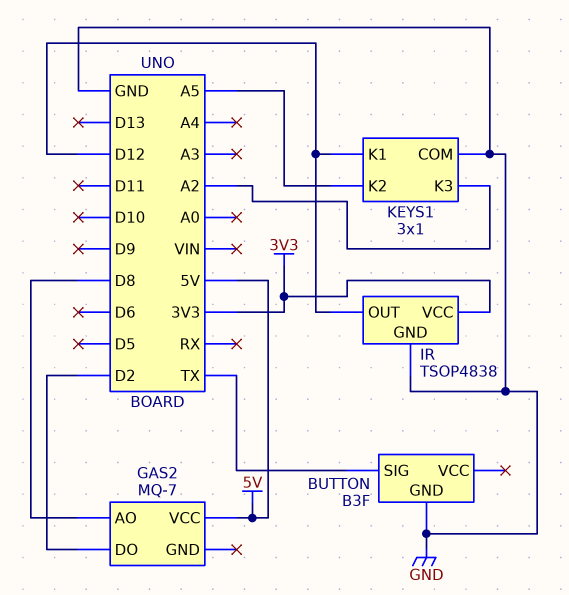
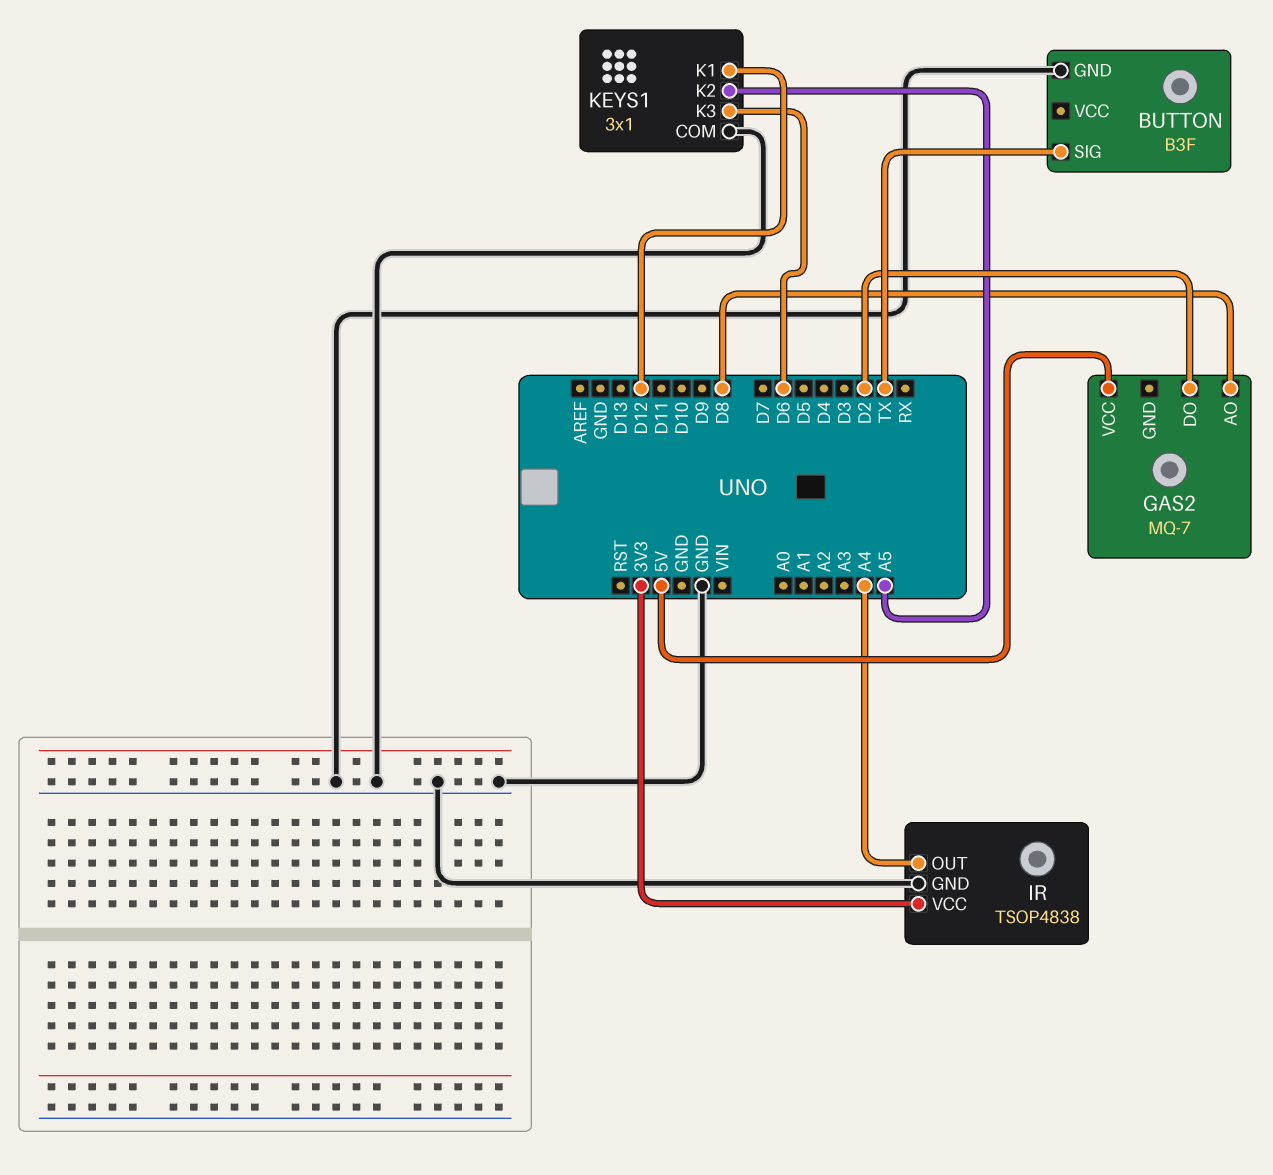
IR pin OUT: D12 -> A4
KEYS1 pin K3: A2 -> D6

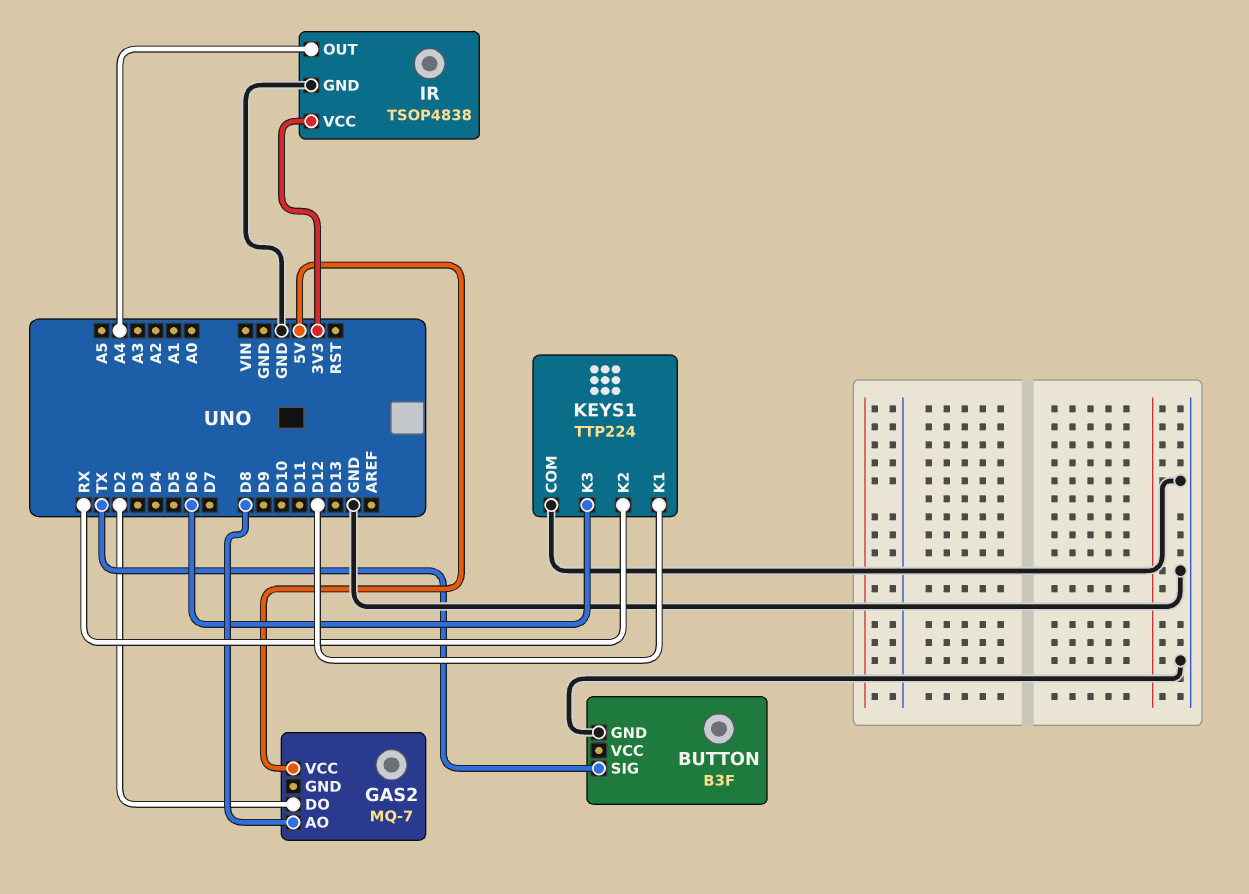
KEYS1: 3x1 -> TTP224
KEYS1 pin K2: A5 -> RX

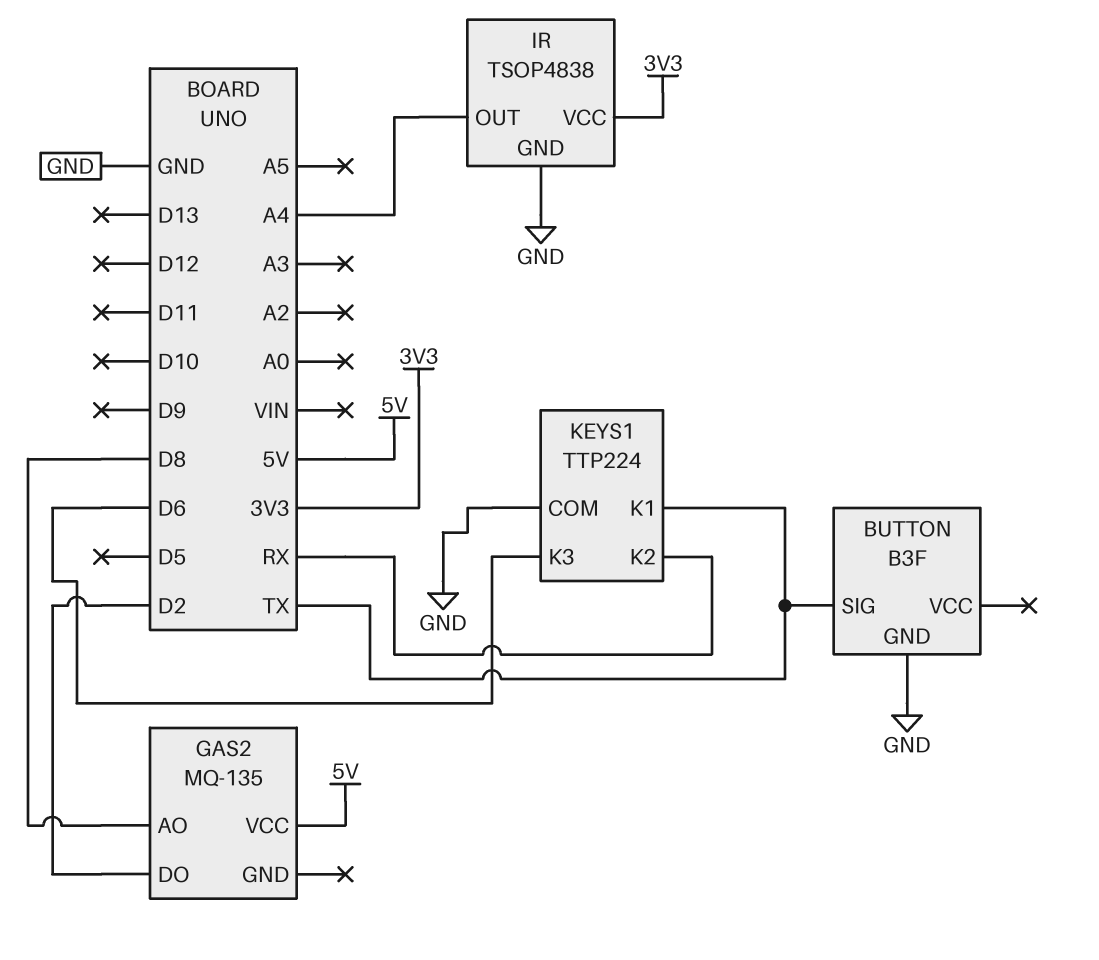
GAS2: MQ-7 -> MQ-135
KEYS1 pin K1: D12 -> TX

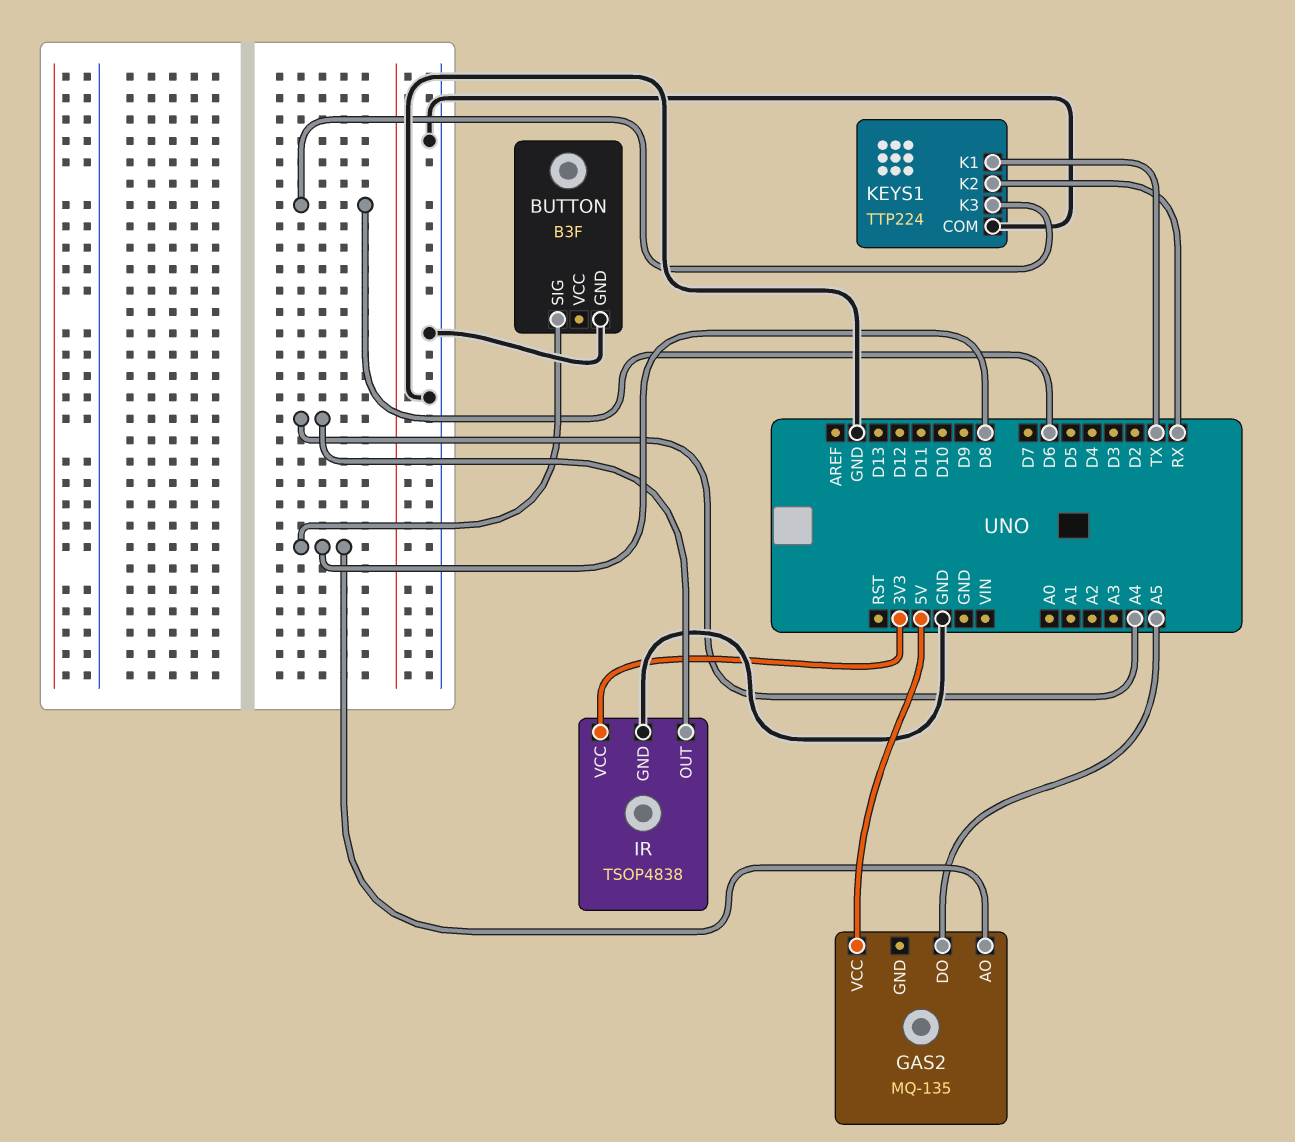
BUTTON pin SIG: TX -> D8
GAS2 pin DO: D2 -> A5

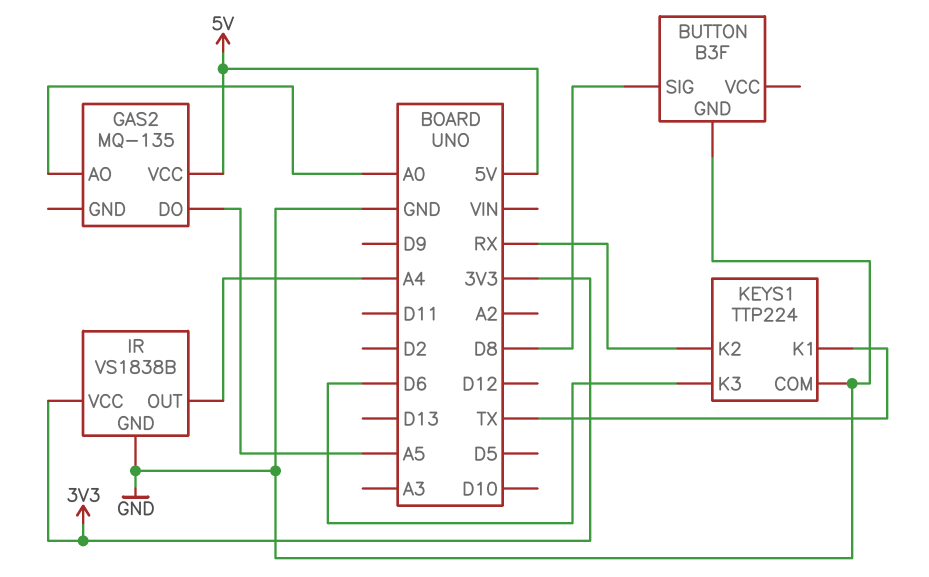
GAS2 pin AO: D8 -> A0
IR: TSOP4838 -> VS1838B

